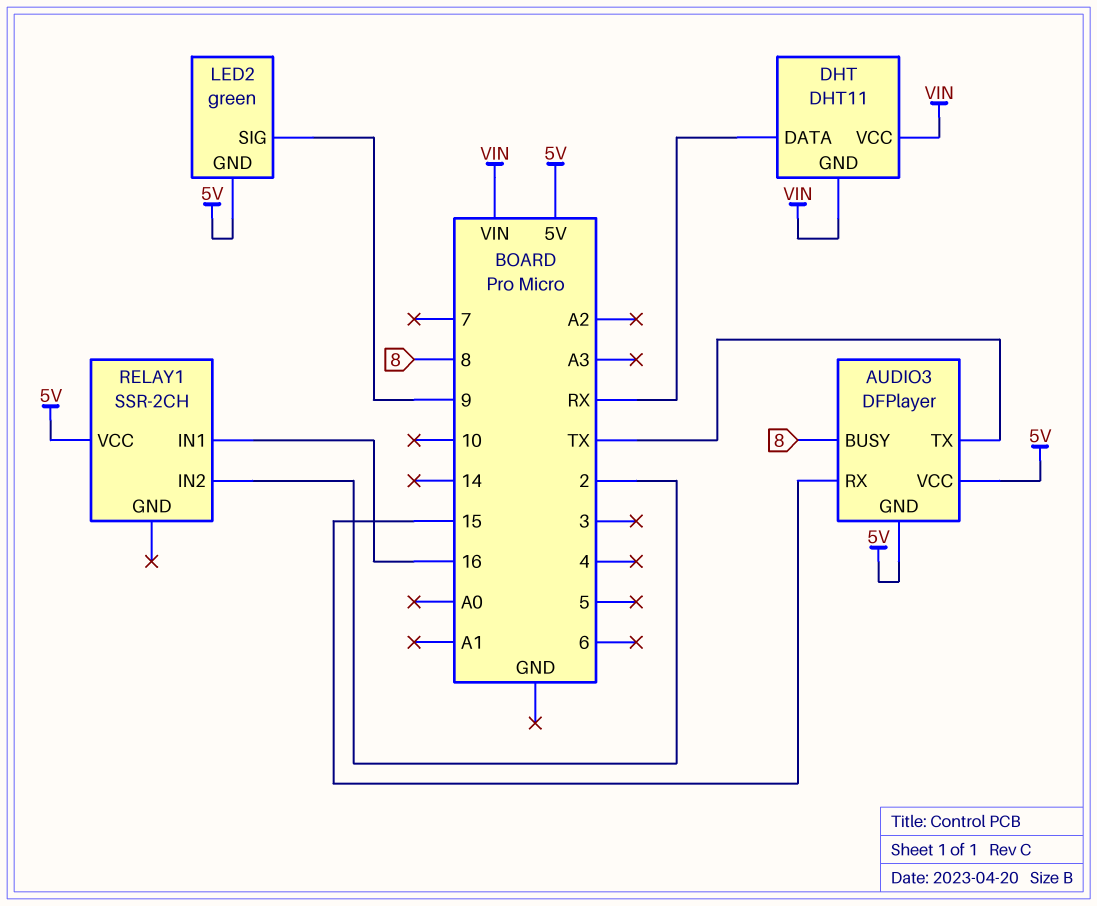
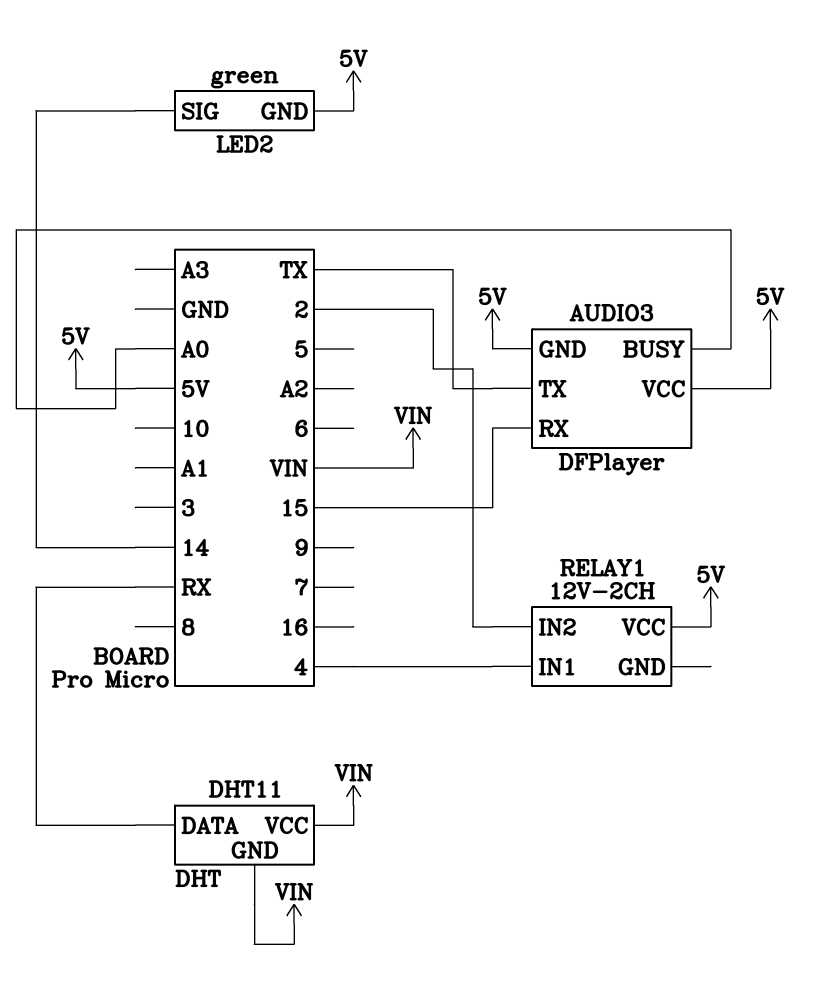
AUDIO3 pin BUSY: 8 -> A0
LED2 pin SIG: 9 -> 14
RELAY1: SSR-2CH -> 12V-2CH
RELAY1 pin IN1: 16 -> 4

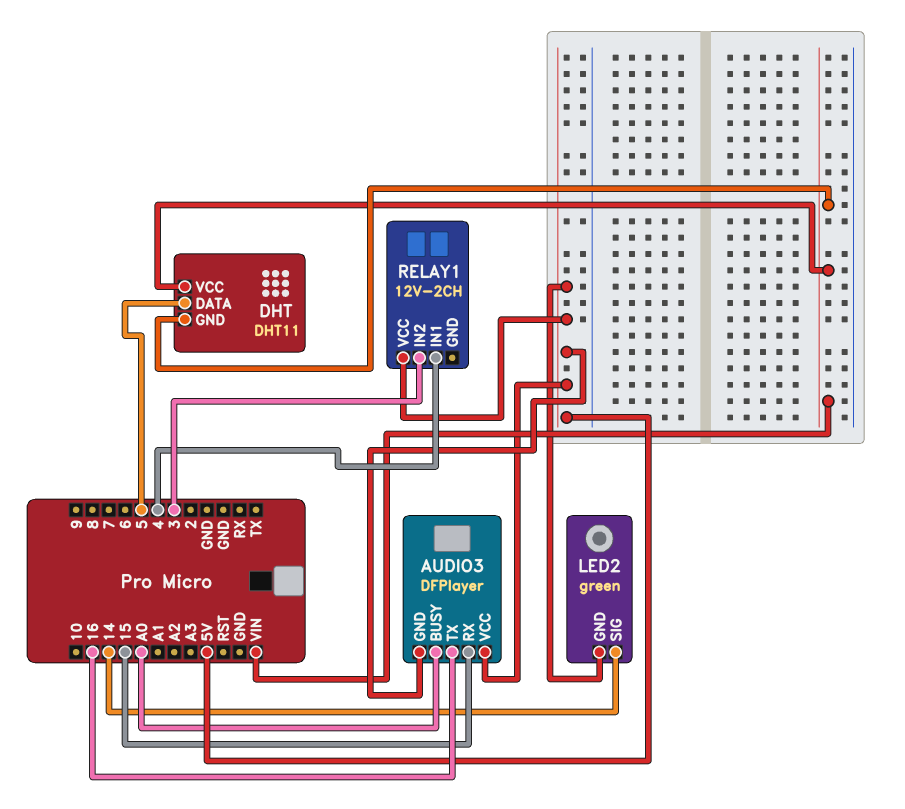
AUDIO3 pin TX: TX -> 16
DHT pin DATA: RX -> 5
RELAY1 pin IN2: 2 -> 3

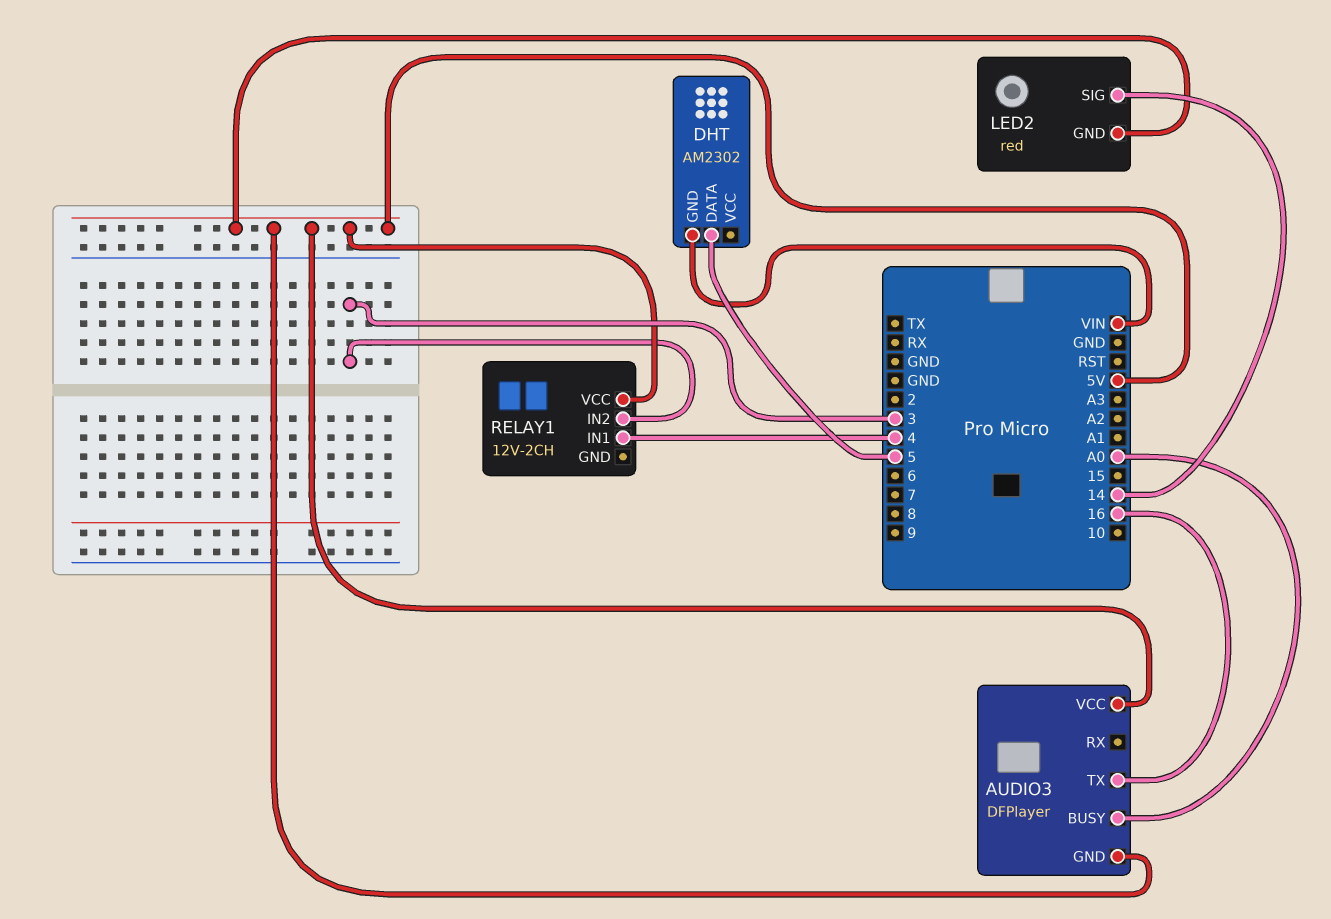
AUDIO3 pin RX: 15 -> none
DHT: DHT11 -> AM2302
DHT pin VCC: VIN -> none
LED2: green -> red

